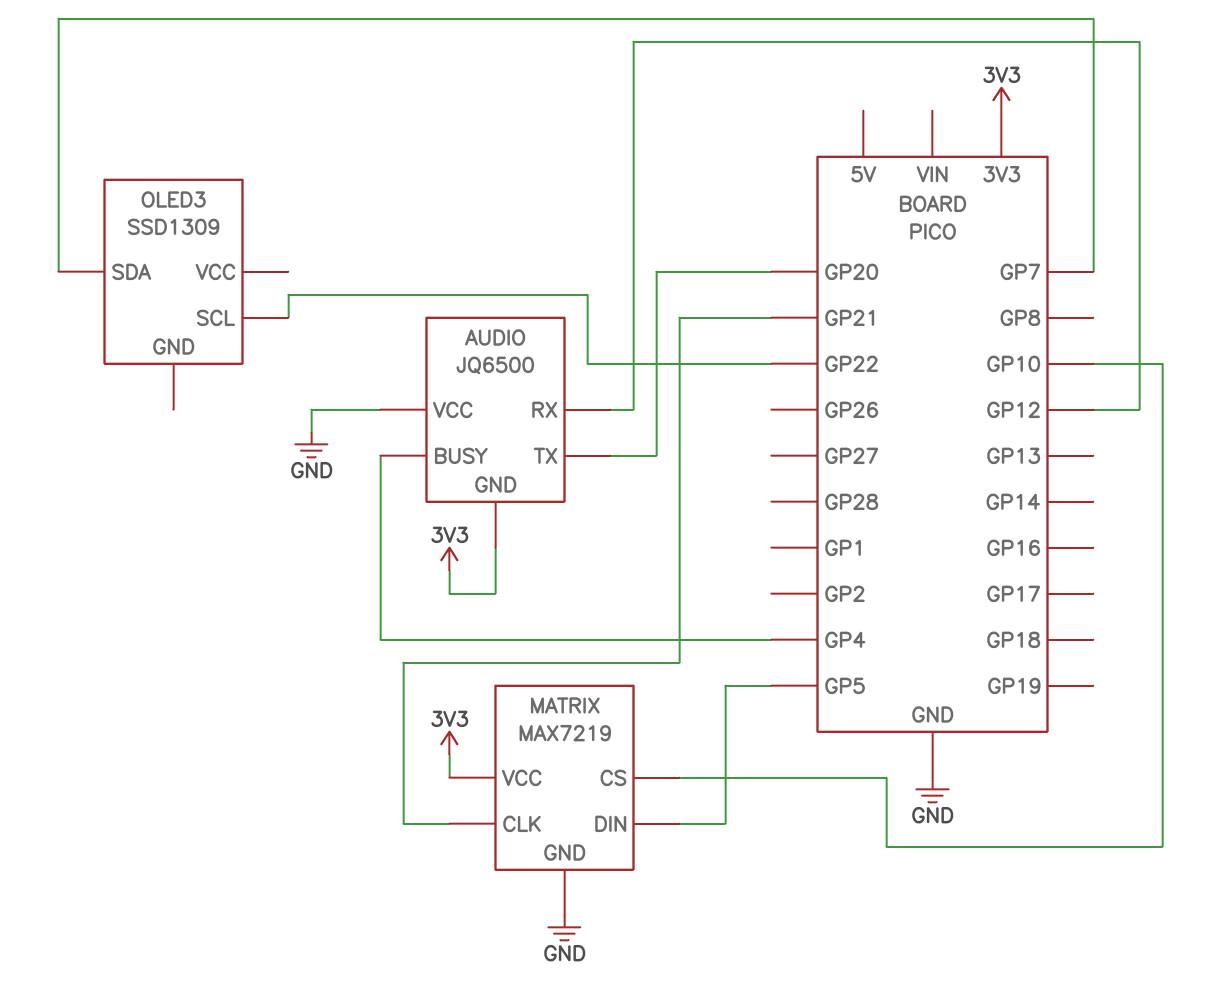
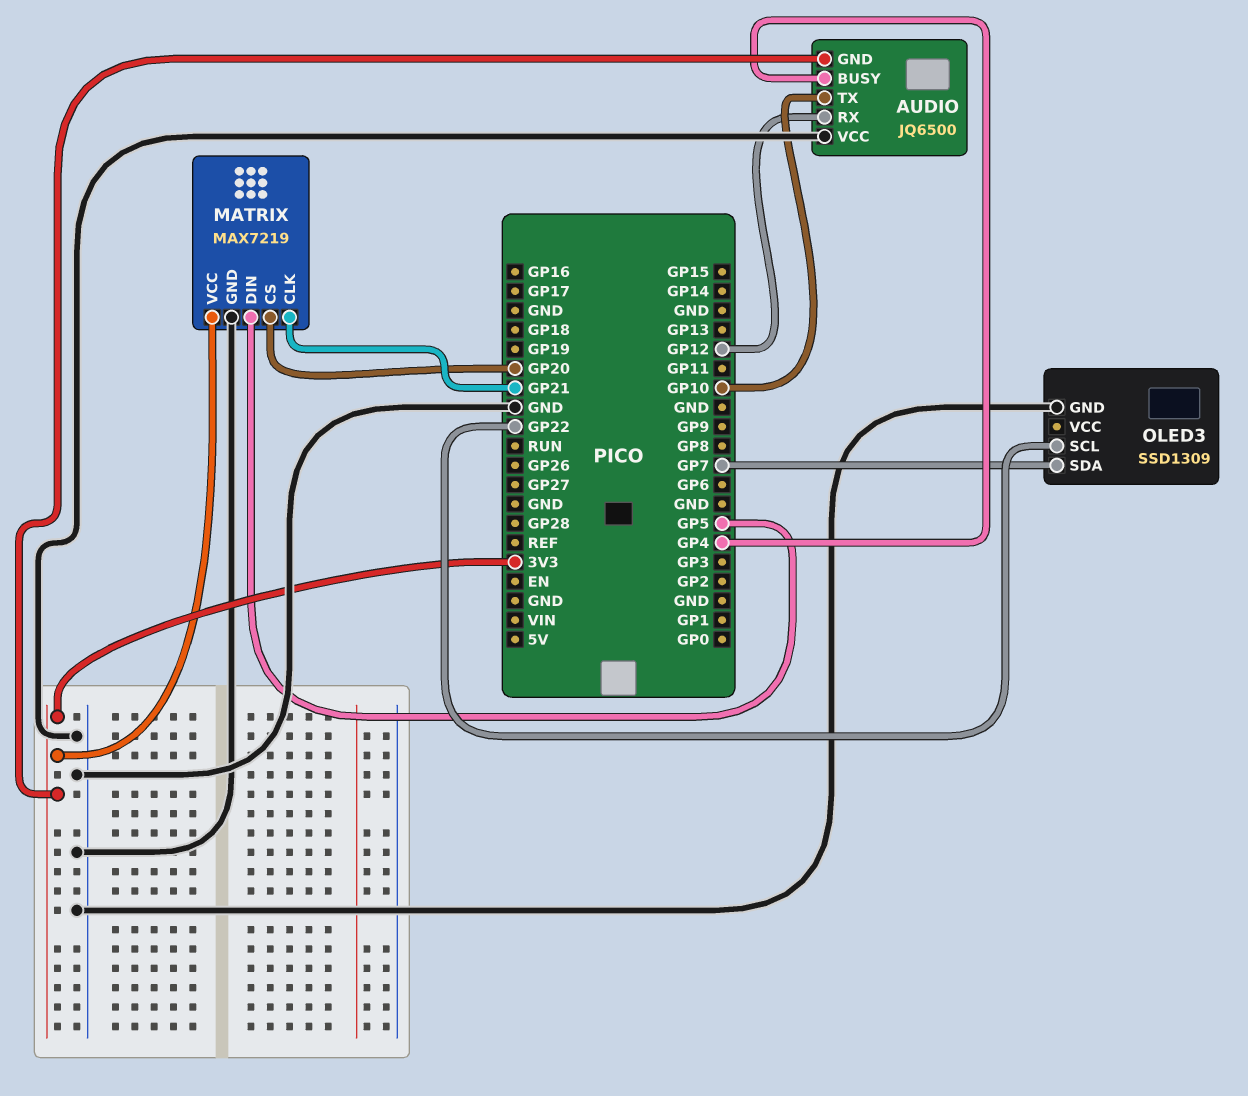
AUDIO pin TX: GP20 -> GP10
MATRIX pin CS: GP10 -> GP20
OLED3 pin GND: none -> GND

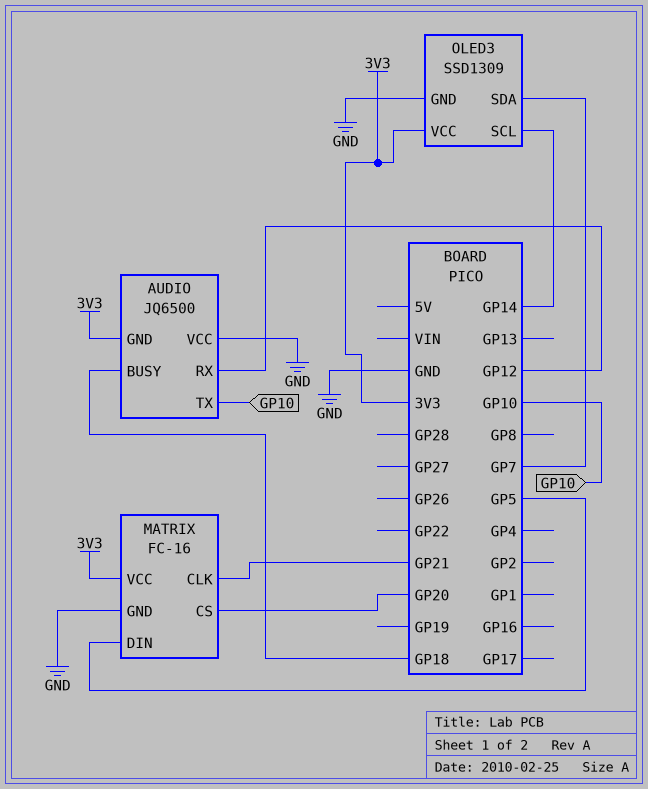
AUDIO pin BUSY: GP4 -> GP18
MATRIX: MAX7219 -> FC-16
OLED3 pin SCL: GP22 -> GP14
OLED3 pin VCC: none -> 3V3

